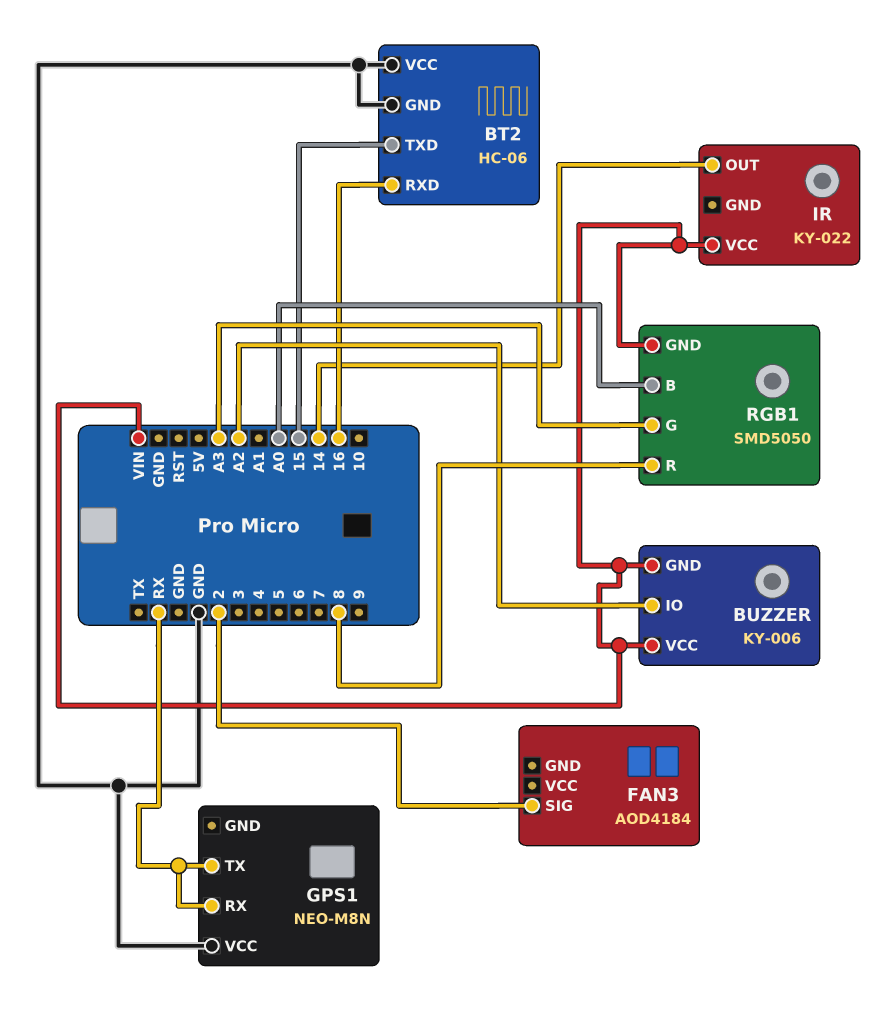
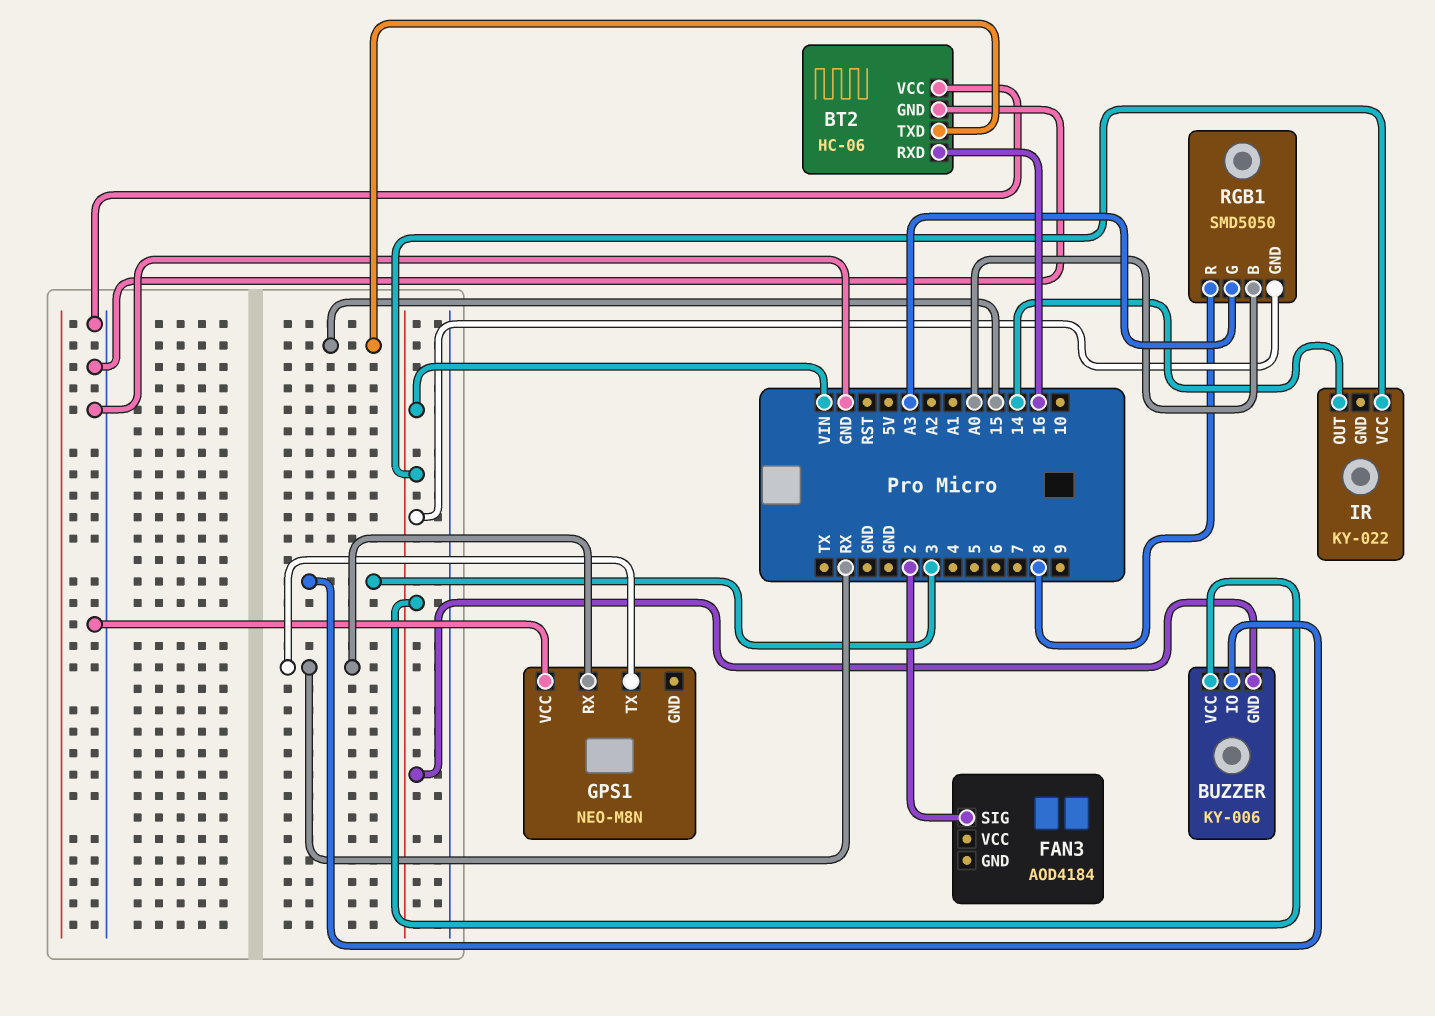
BUZZER pin IO: A2 -> 3

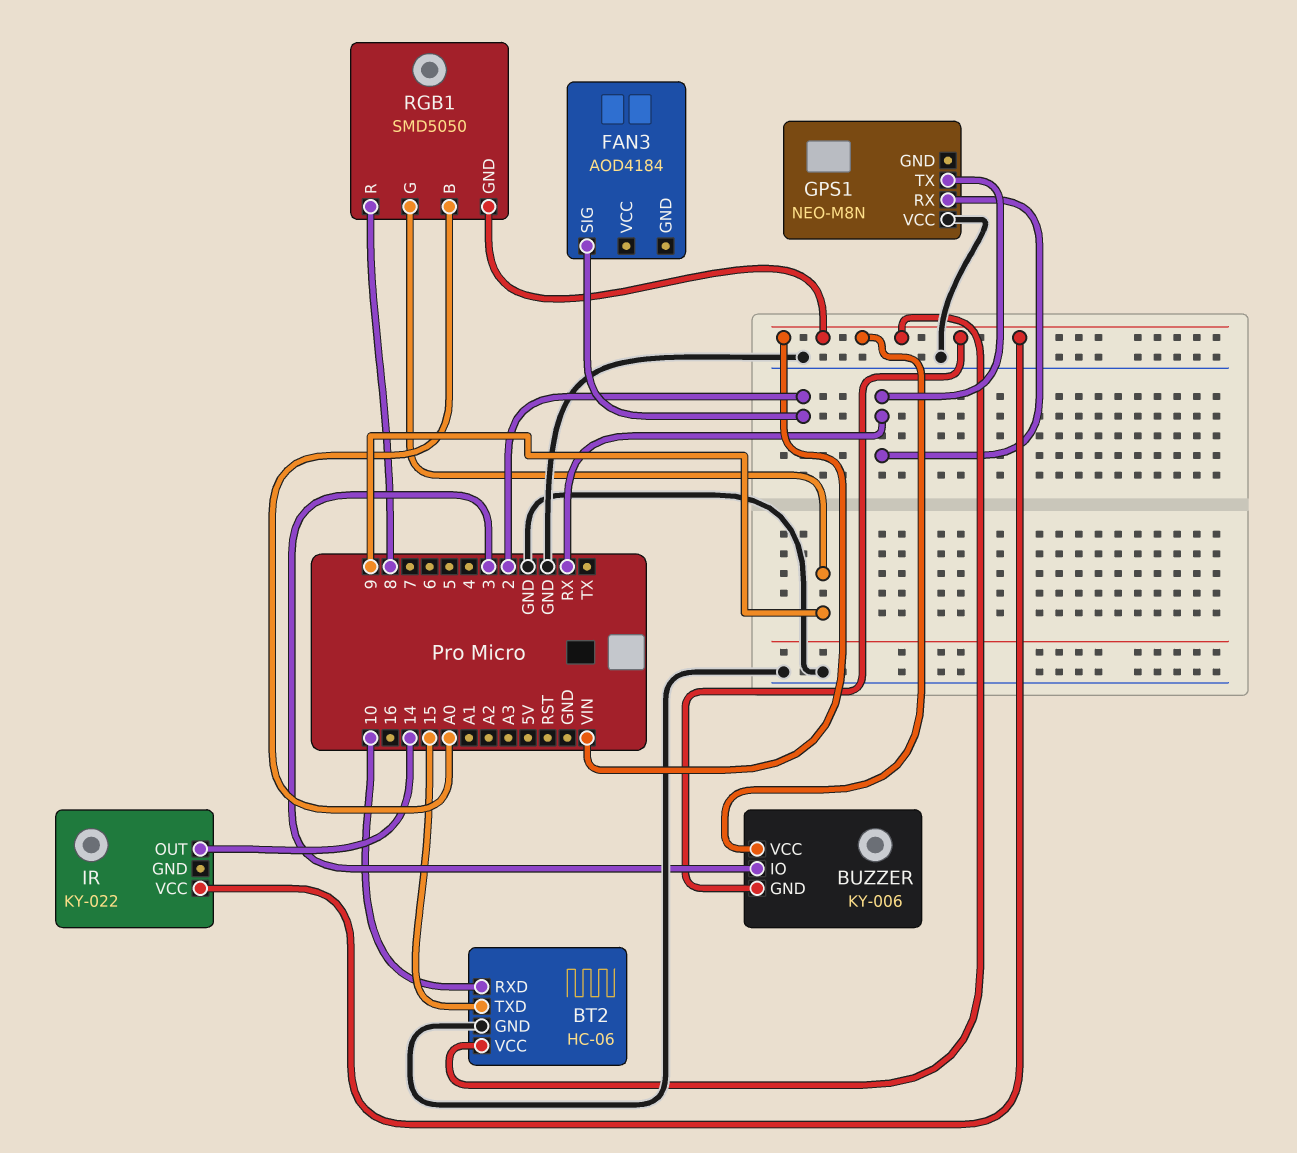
BT2 pin RXD: 16 -> 10
BT2 pin VCC: GND -> VIN
RGB1 pin G: A3 -> 9

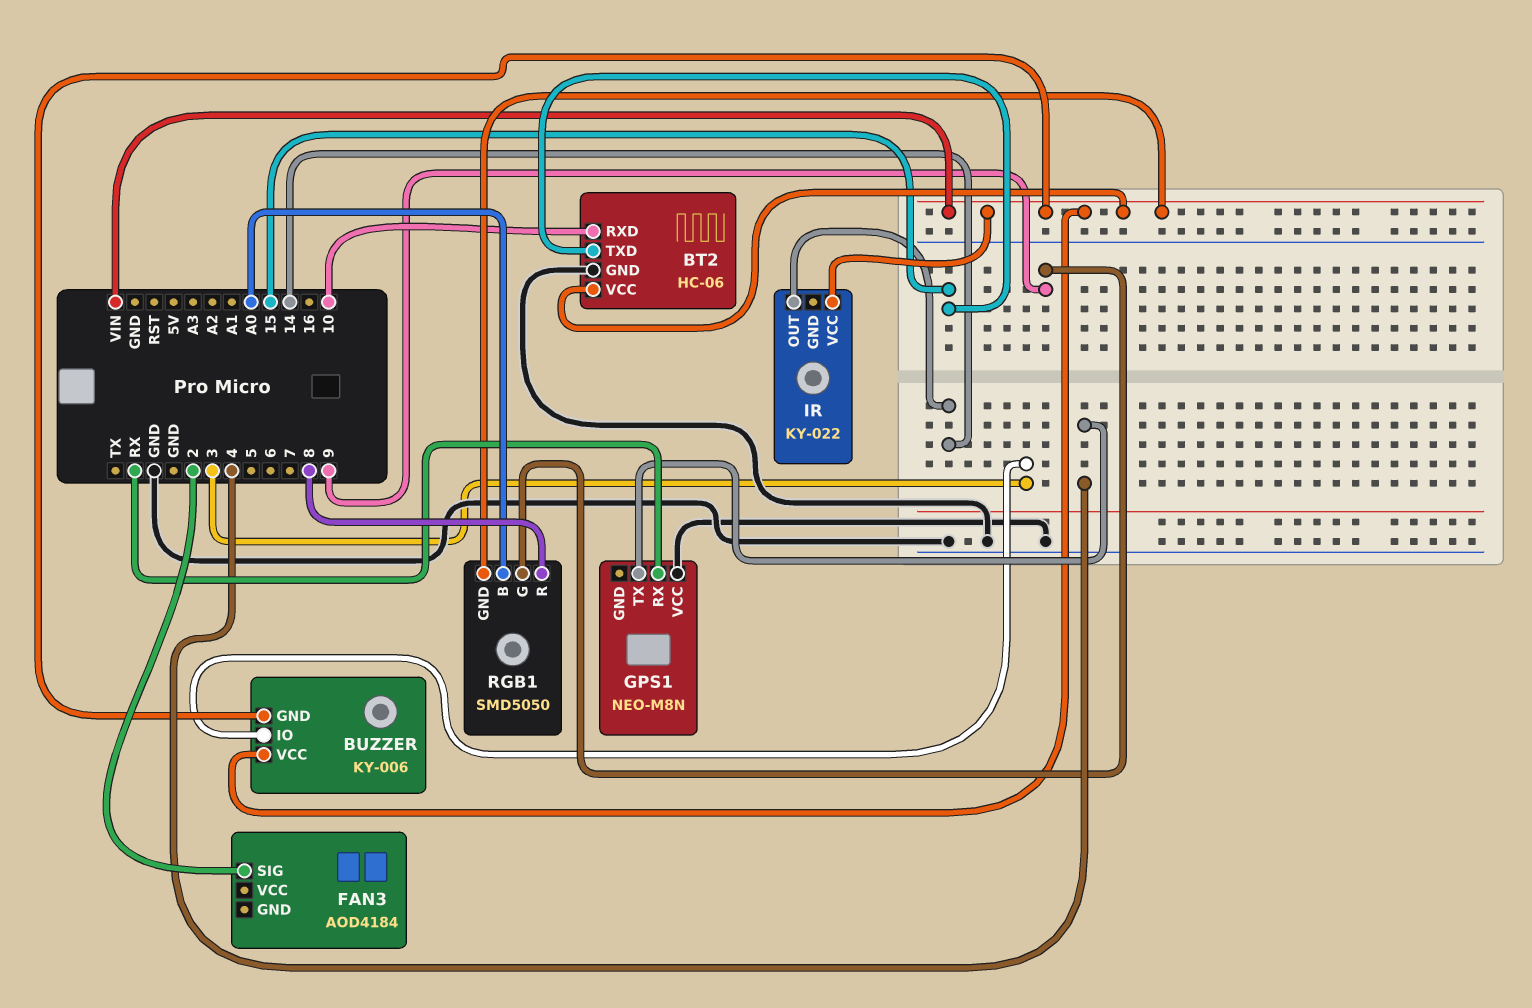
GPS1 pin TX: RX -> 4

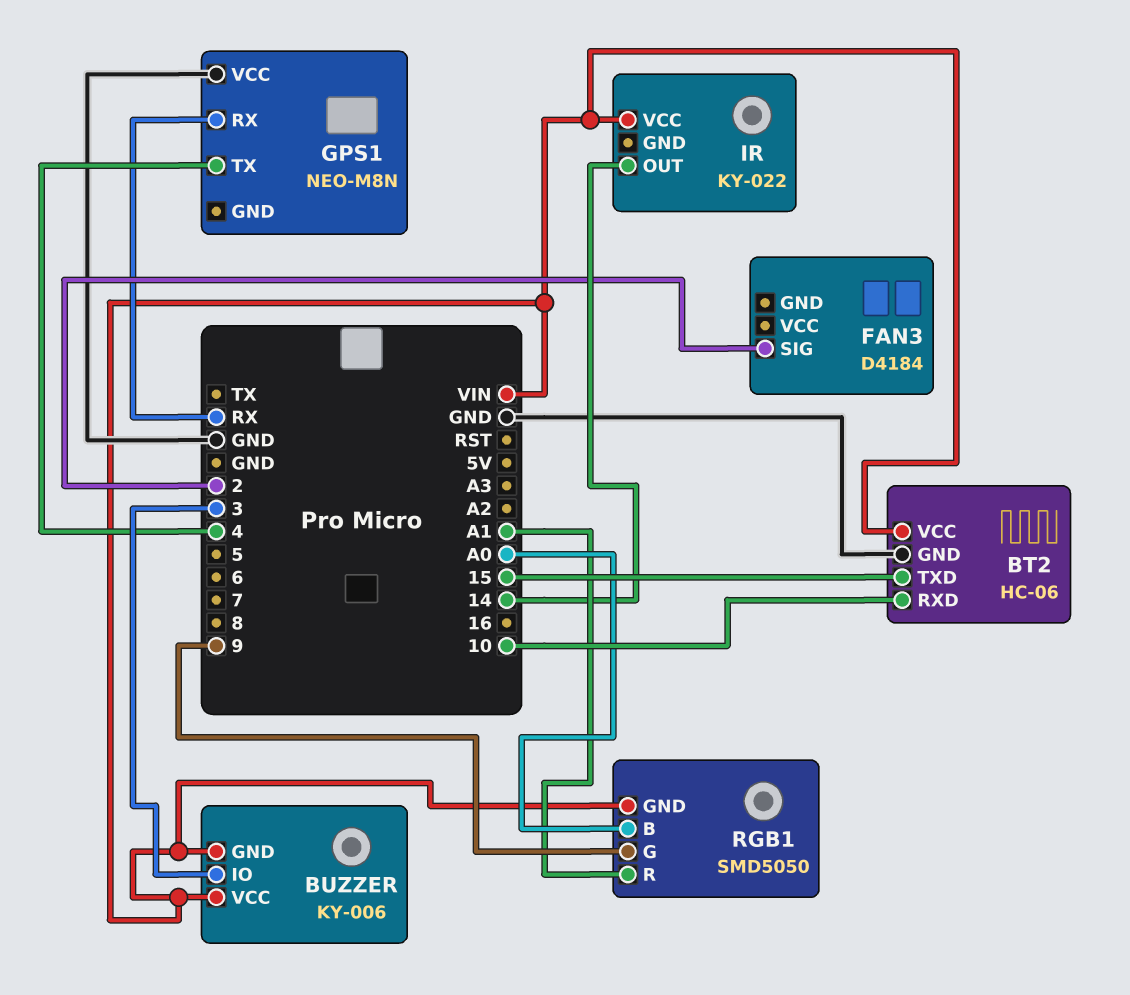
FAN3: AOD4184 -> D4184
RGB1 pin R: 8 -> A1

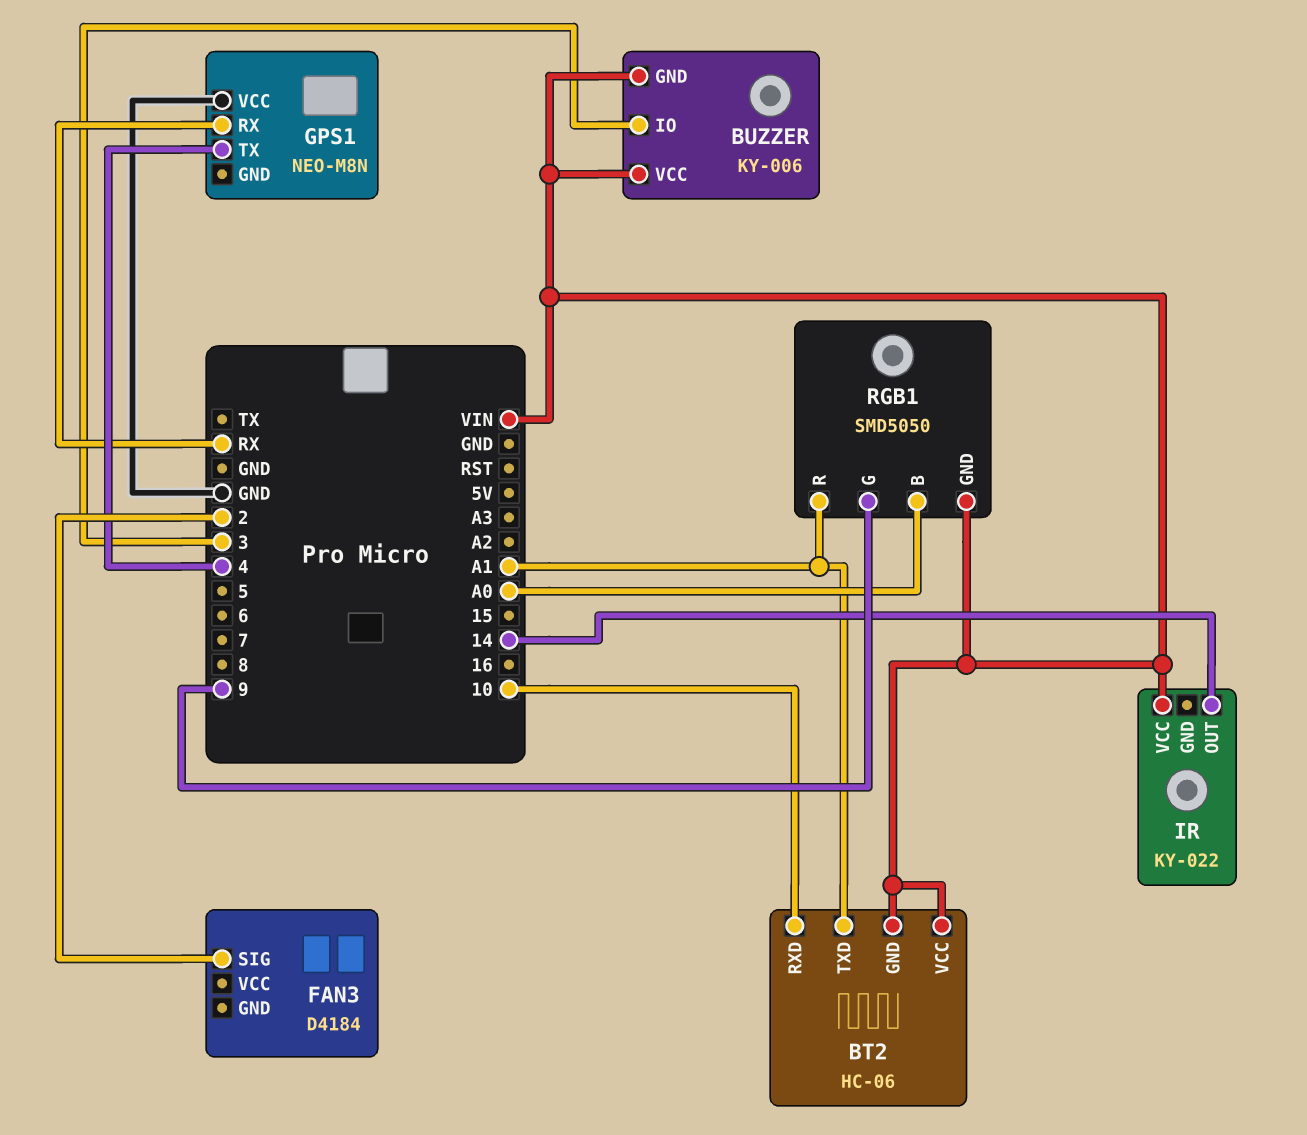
BT2 pin GND: GND -> VIN
BT2 pin TXD: 15 -> A1

